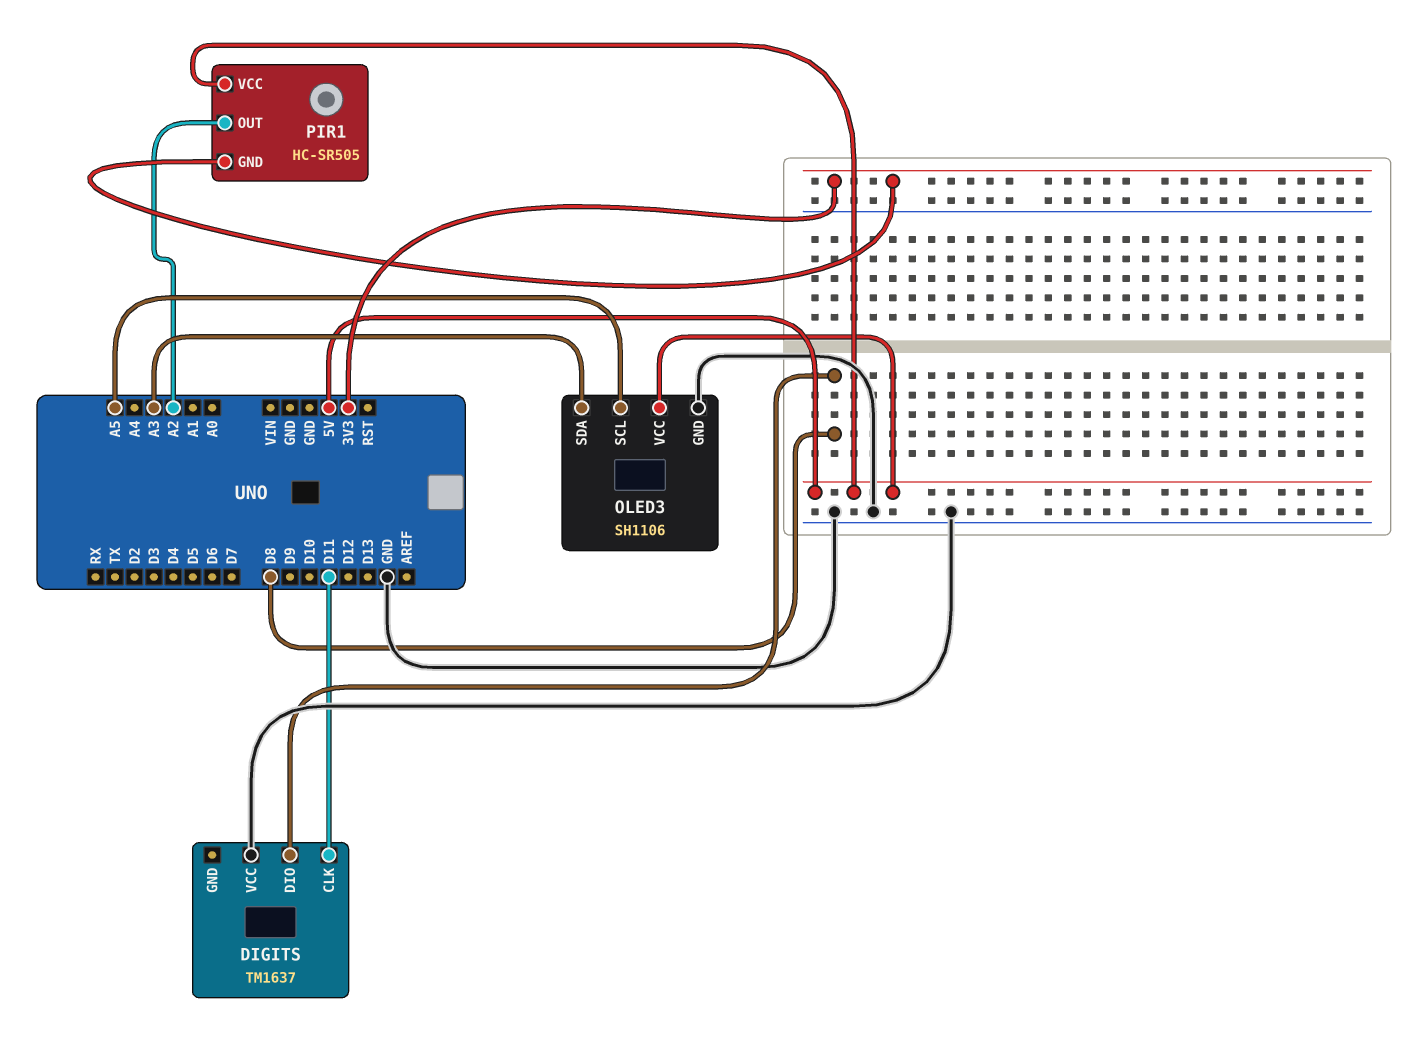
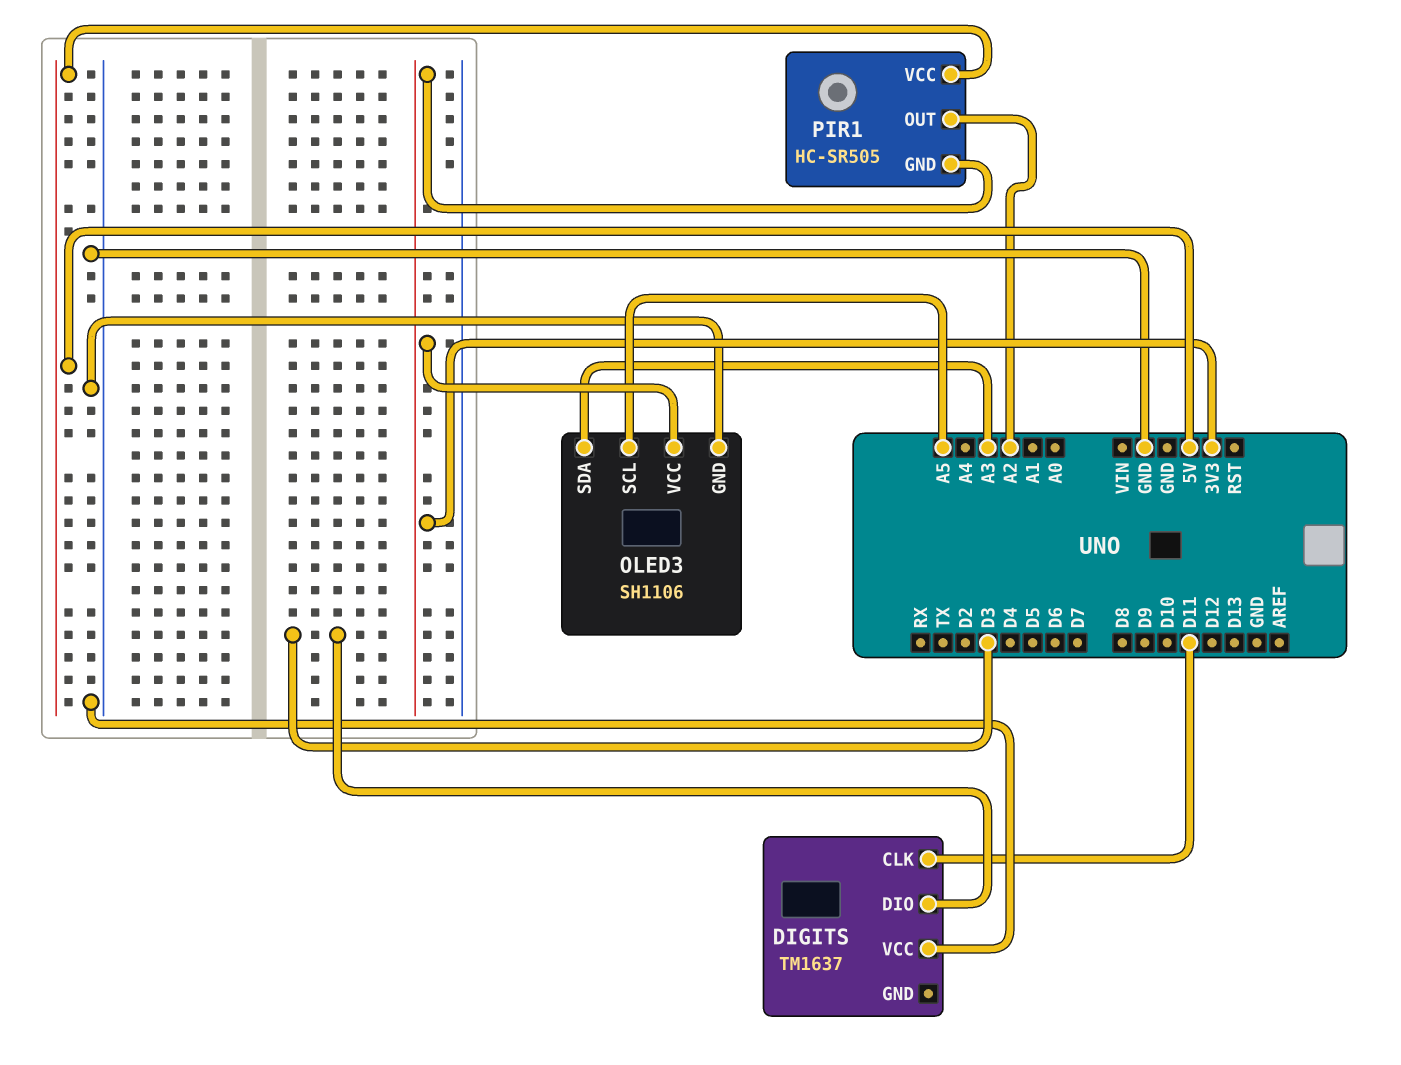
DIGITS pin DIO: D8 -> D3
OLED3 pin VCC: 5V -> 3V3

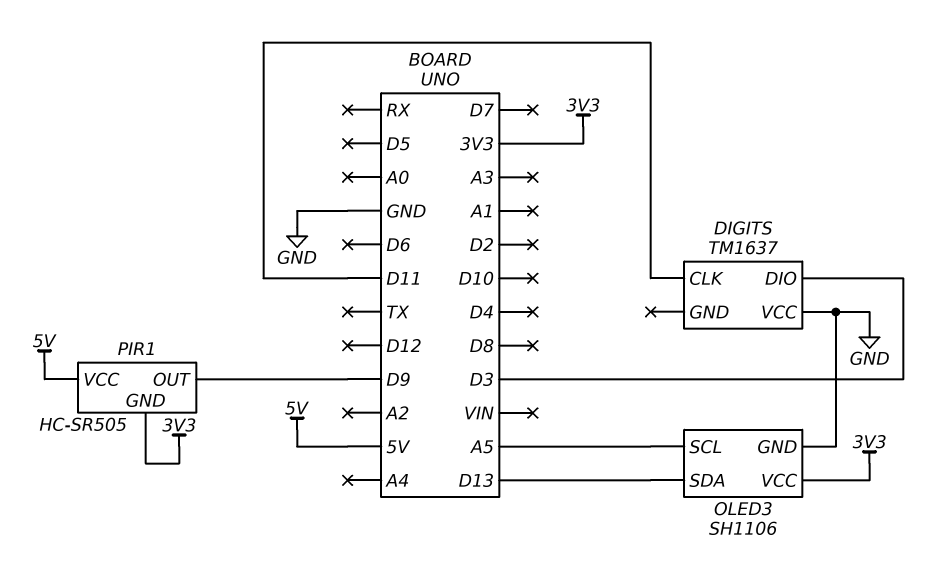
OLED3 pin SDA: A3 -> D13
PIR1 pin OUT: A2 -> D9

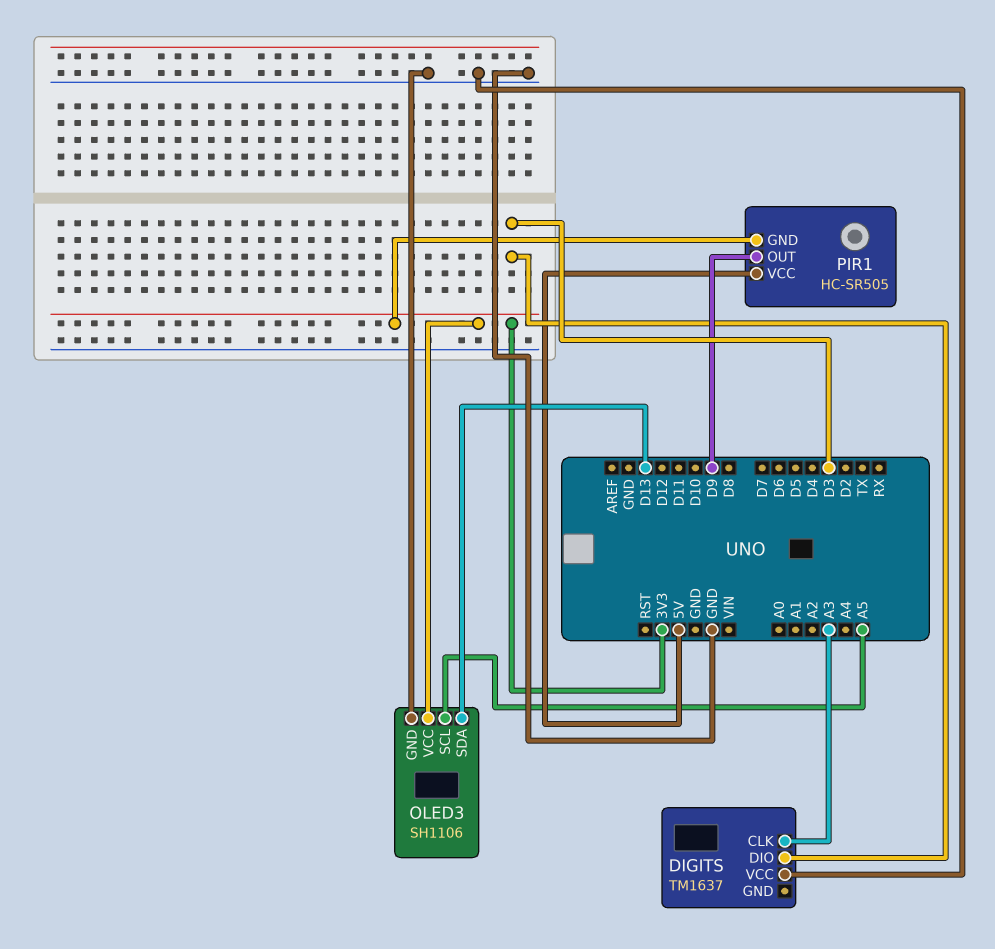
DIGITS pin CLK: D11 -> A3

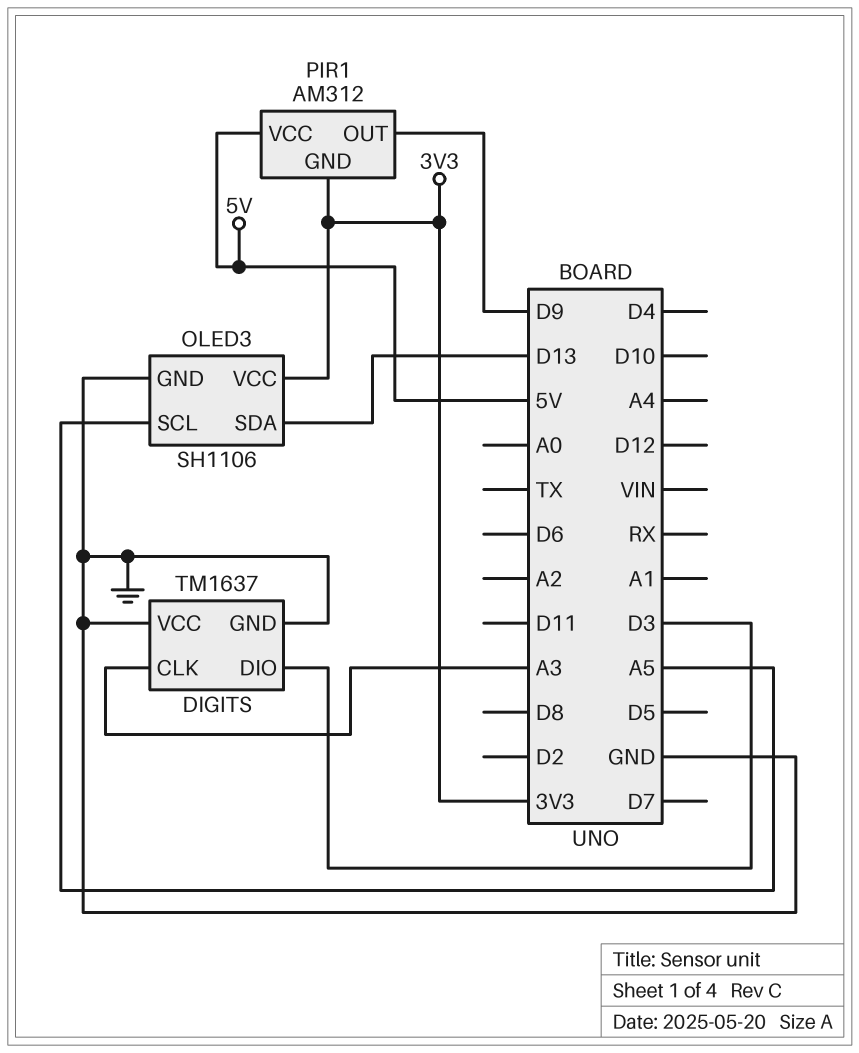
DIGITS pin GND: none -> GND
PIR1: HC-SR505 -> AM312

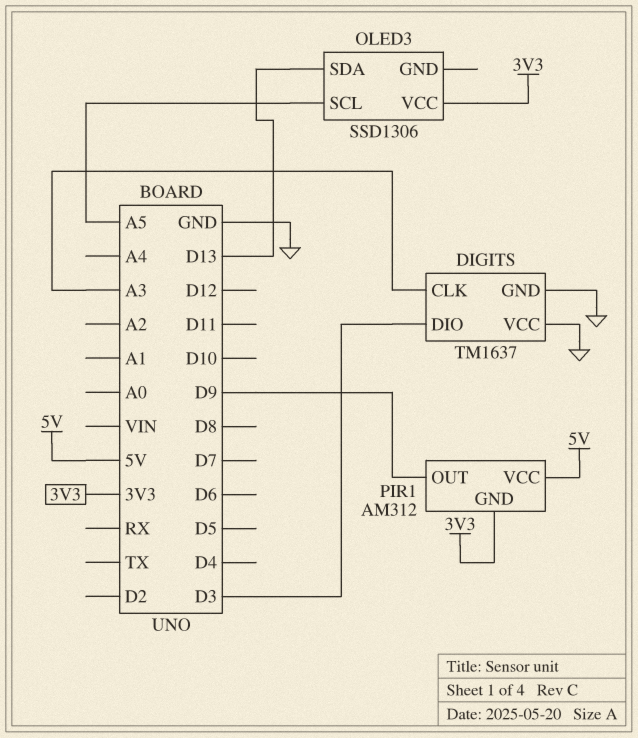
OLED3: SH1106 -> SSD1306
OLED3 pin GND: GND -> none

